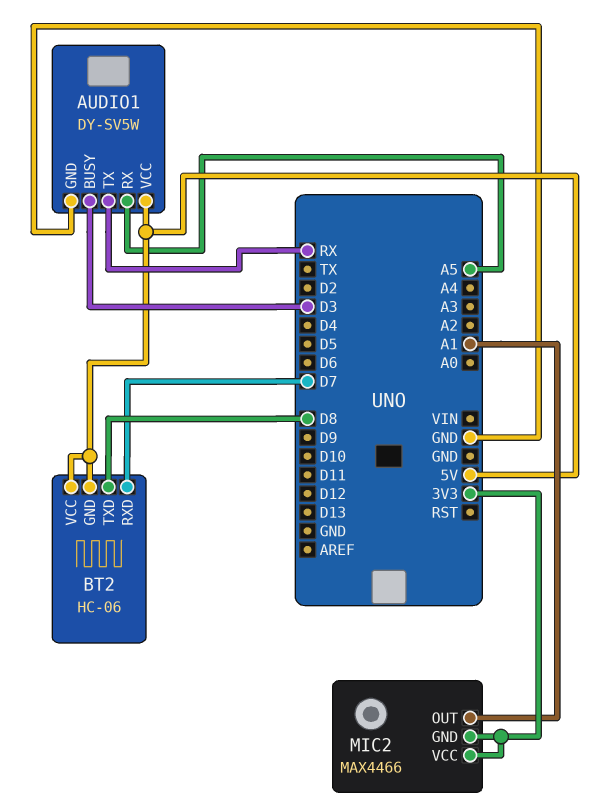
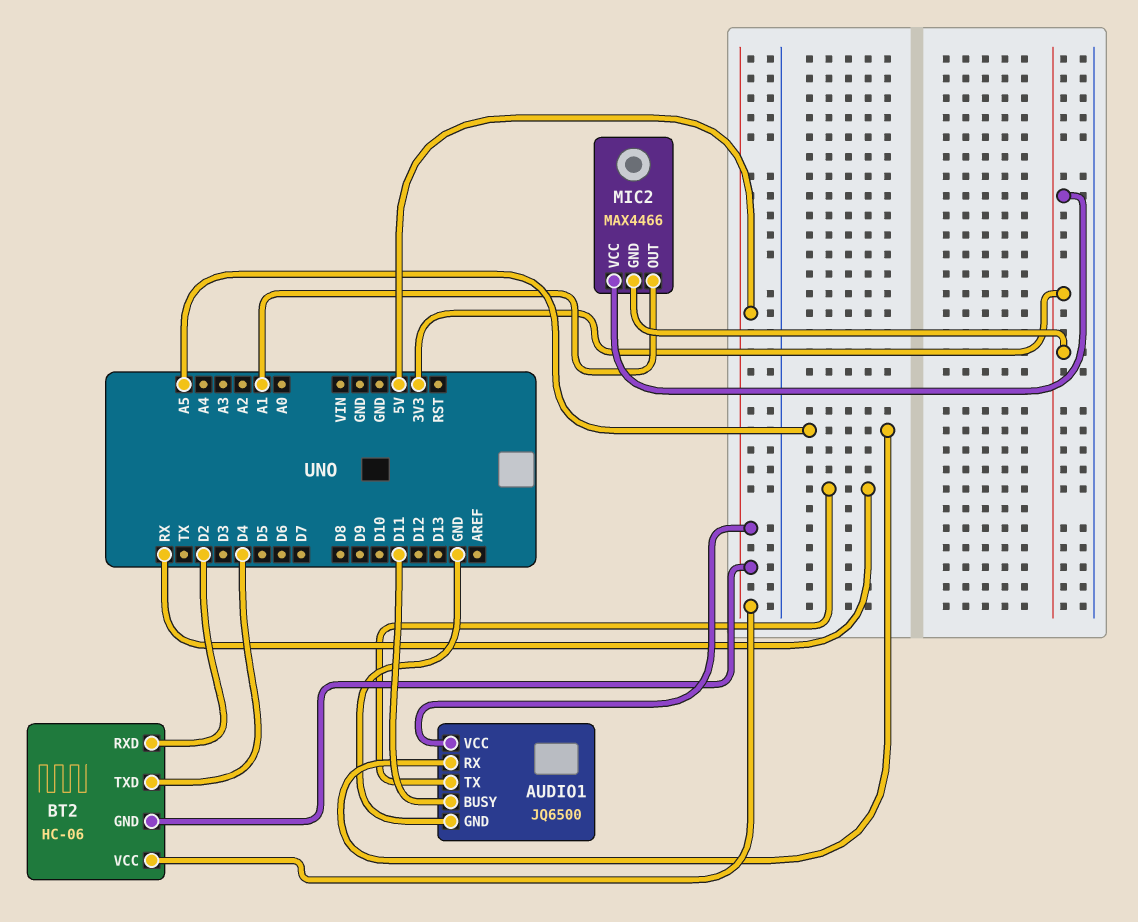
AUDIO1: DY-SV5W -> JQ6500
AUDIO1 pin BUSY: D3 -> D11
BT2 pin RXD: D7 -> D2
BT2 pin TXD: D8 -> D4

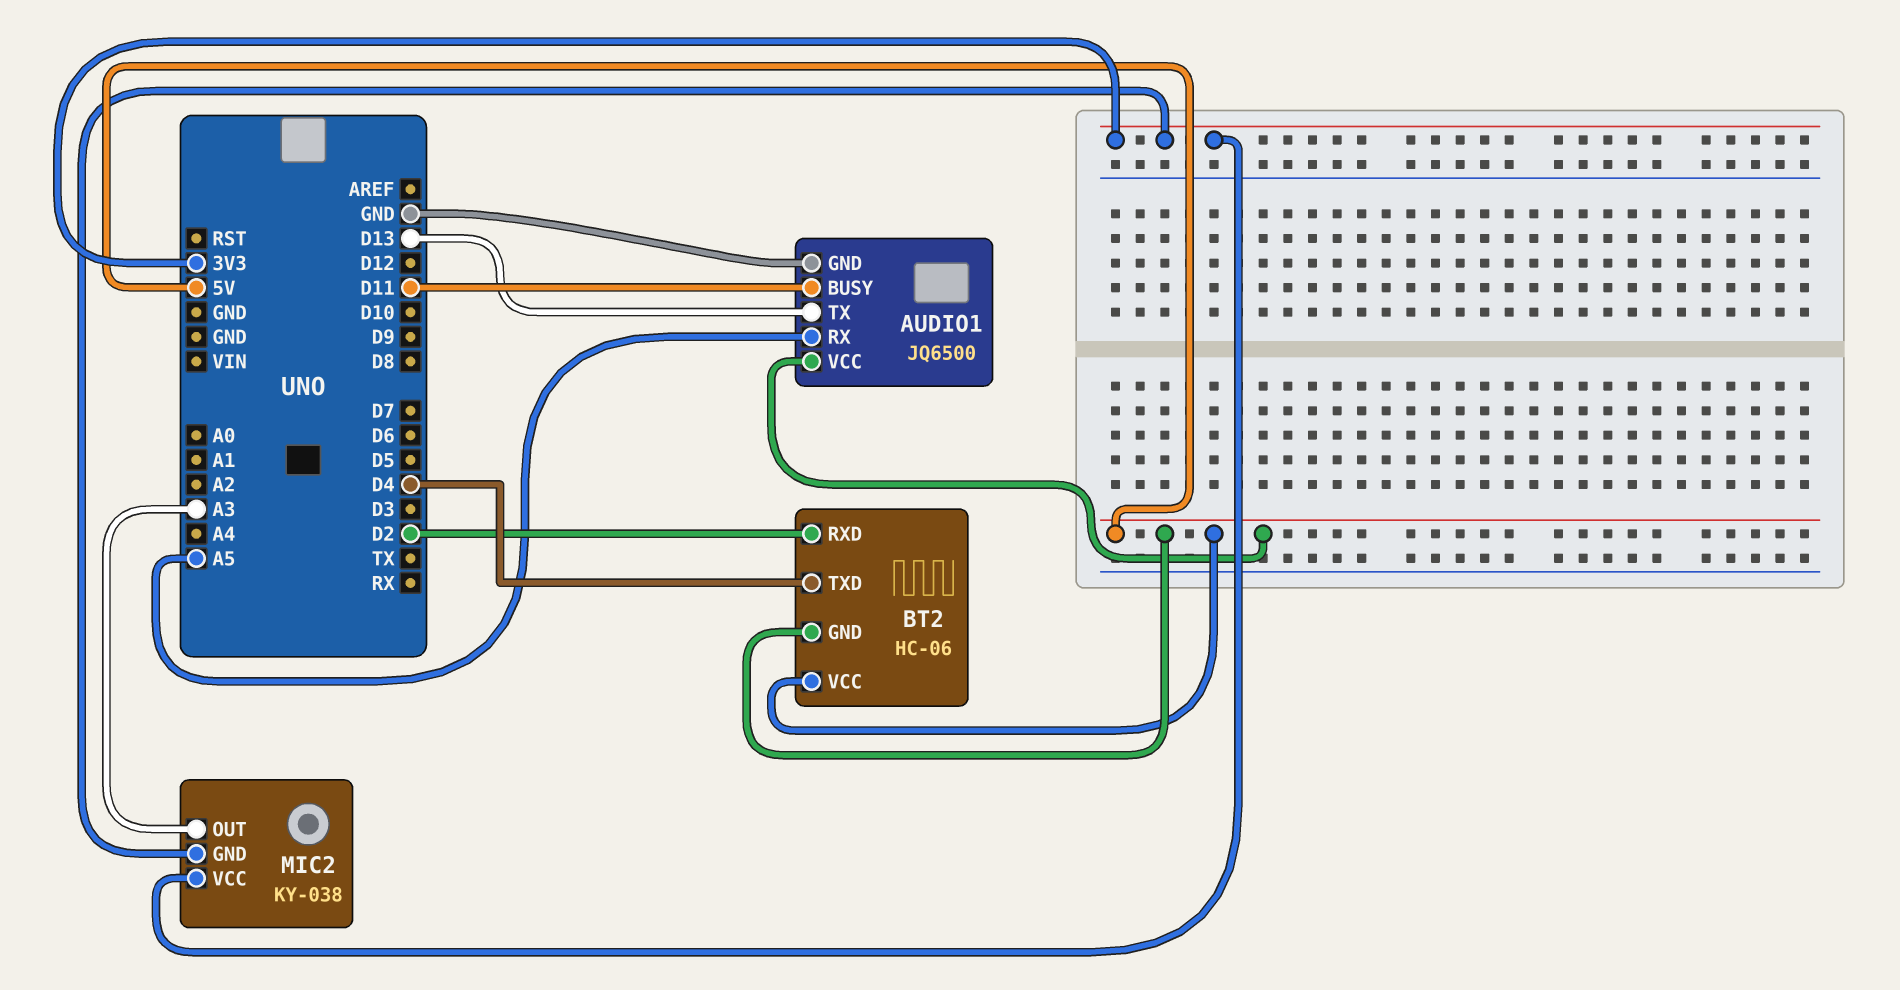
AUDIO1 pin TX: RX -> D13
MIC2: MAX4466 -> KY-038
MIC2 pin OUT: A1 -> A3

